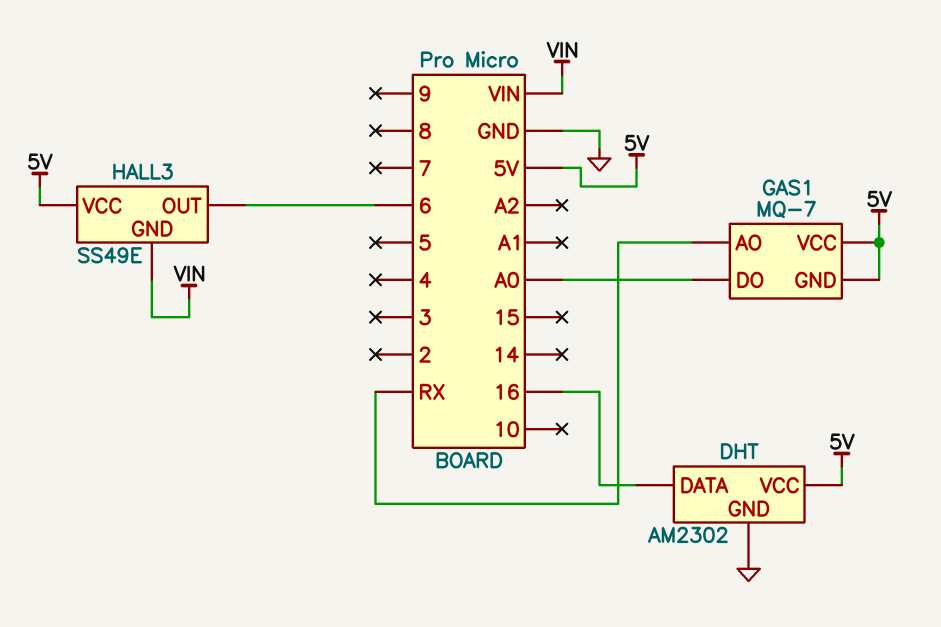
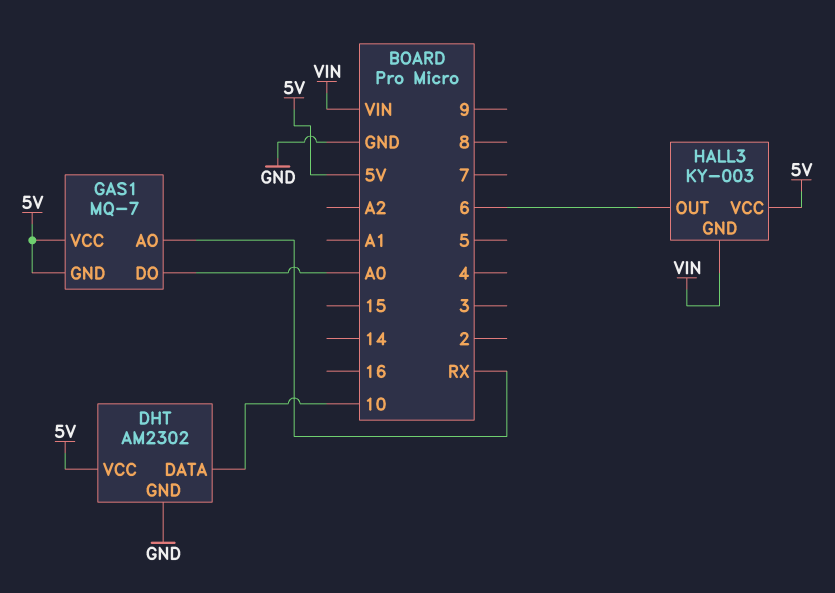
DHT pin DATA: 16 -> 10
HALL3: SS49E -> KY-003

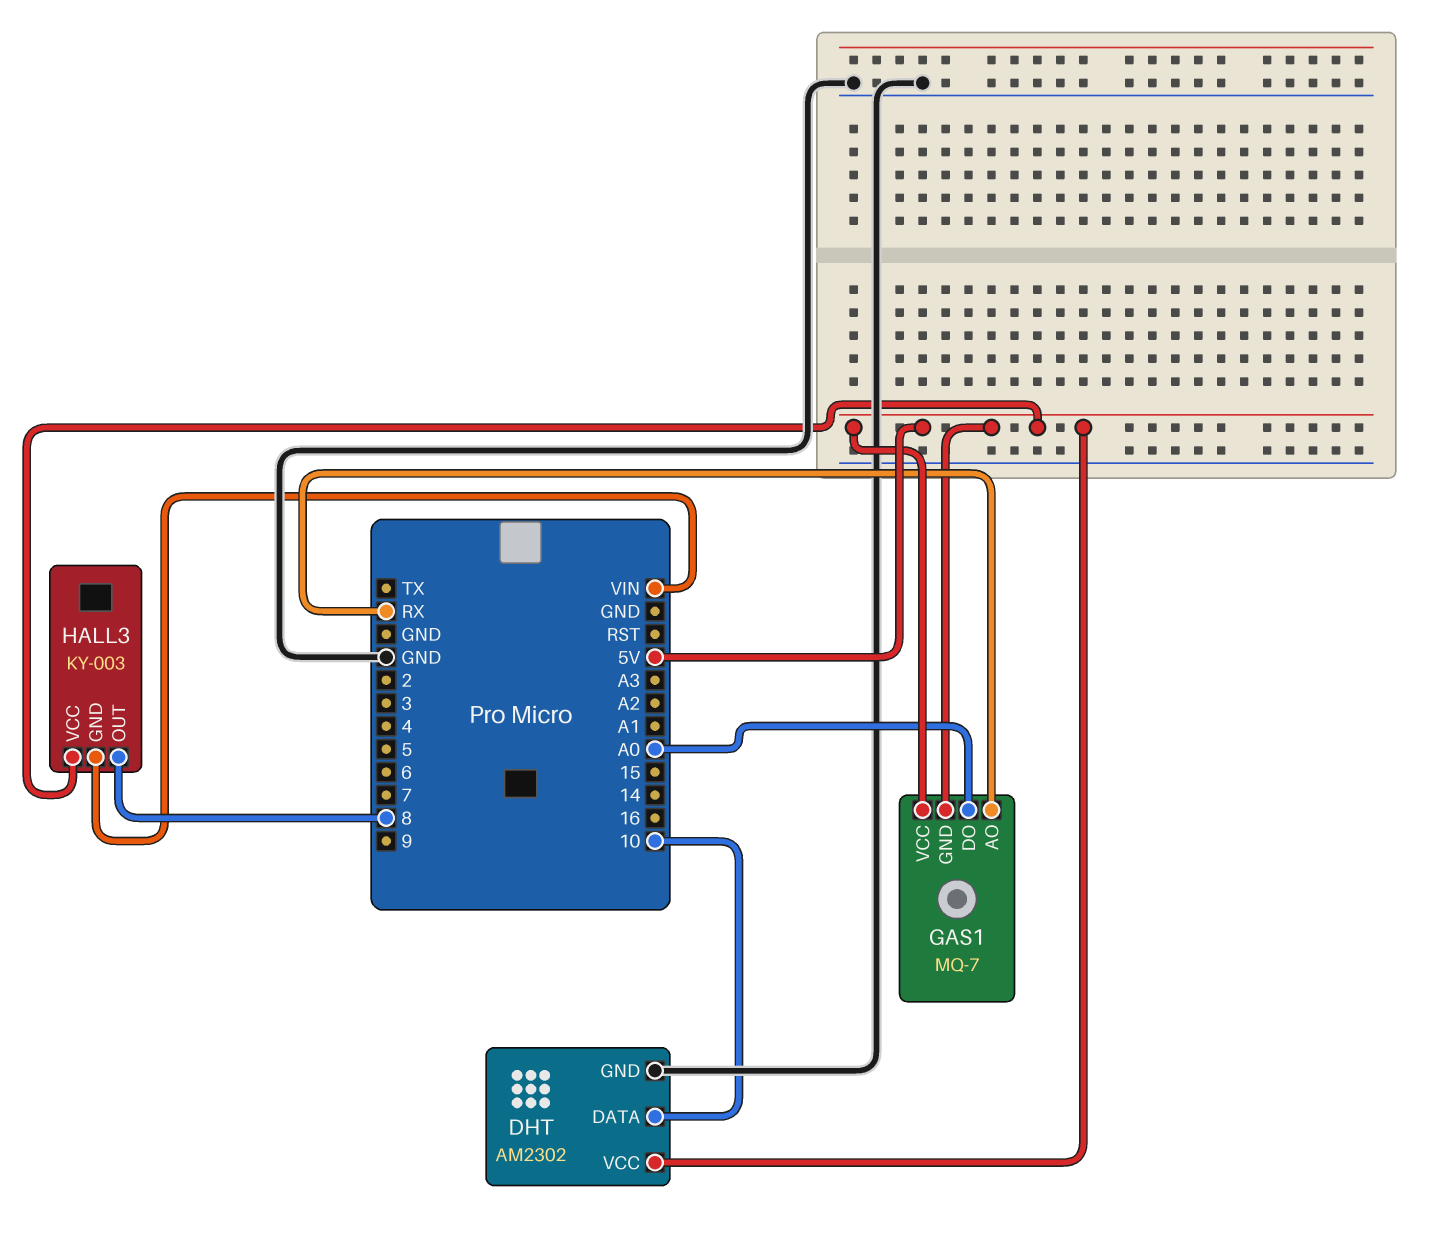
HALL3 pin OUT: 6 -> 8

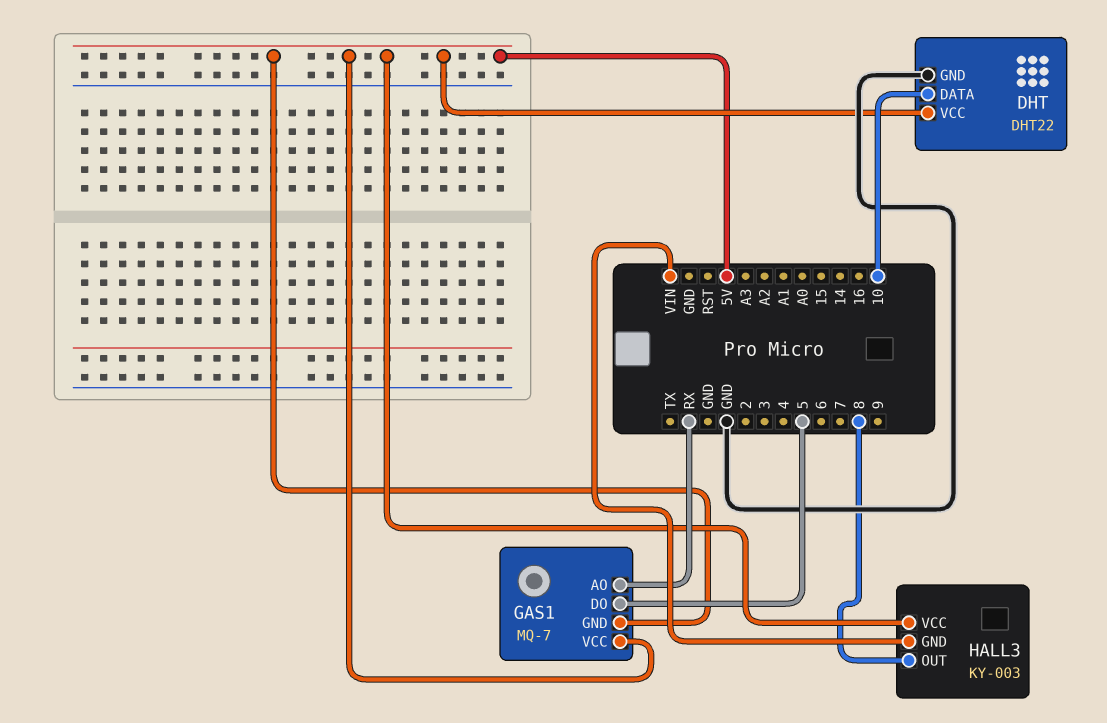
DHT: AM2302 -> DHT22
GAS1 pin DO: A0 -> 5

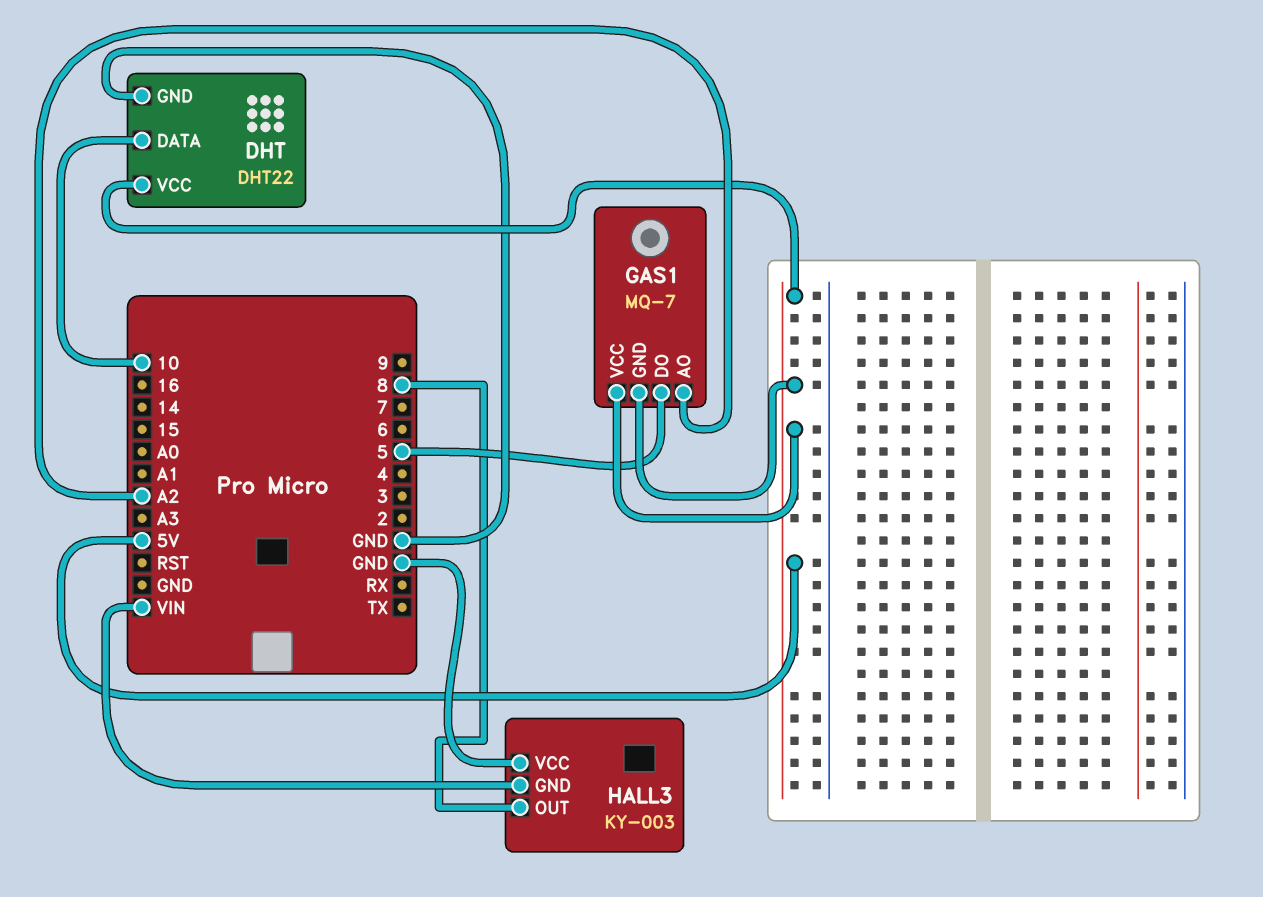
GAS1 pin AO: RX -> A2
HALL3 pin VCC: 5V -> GND

